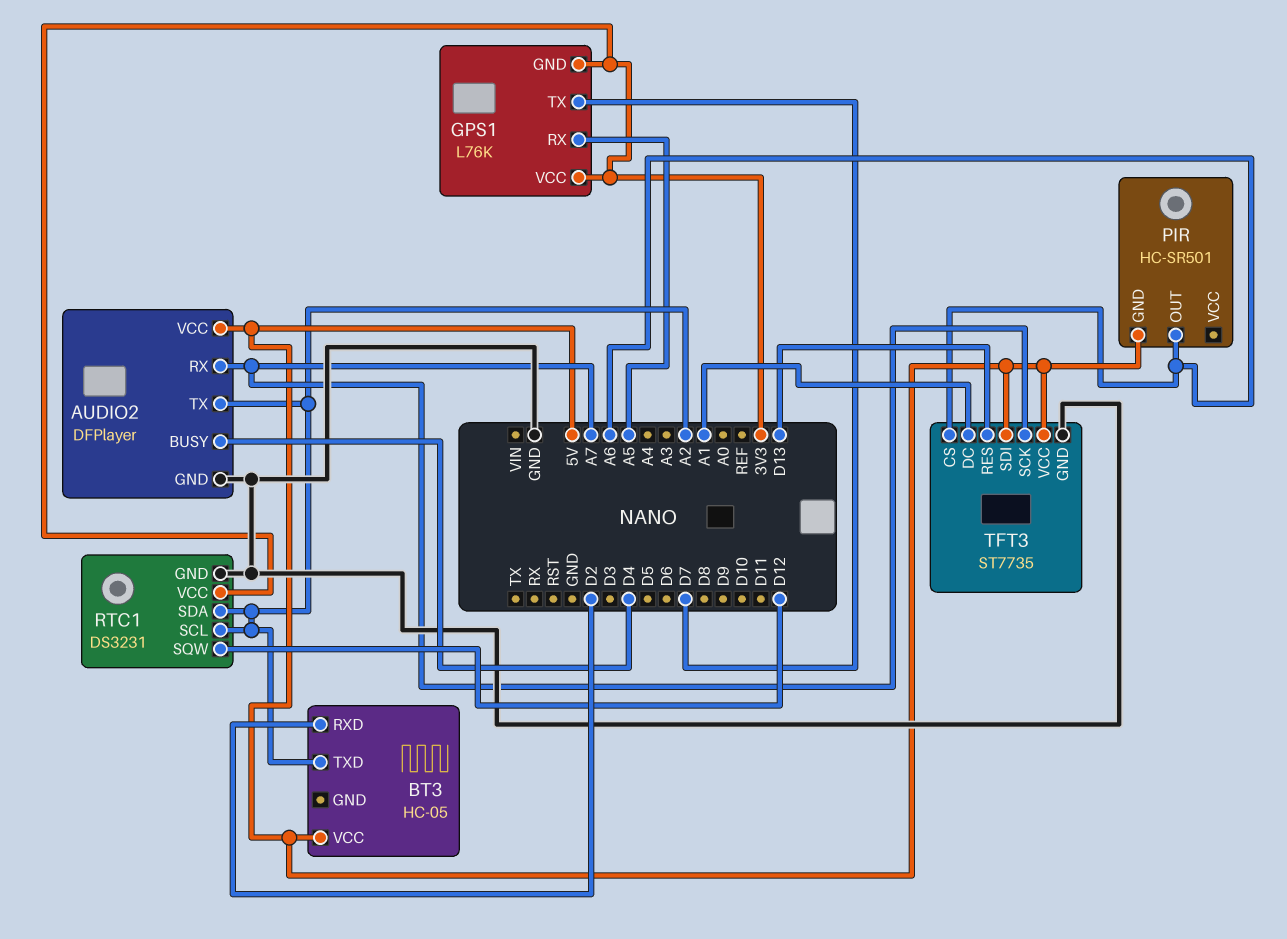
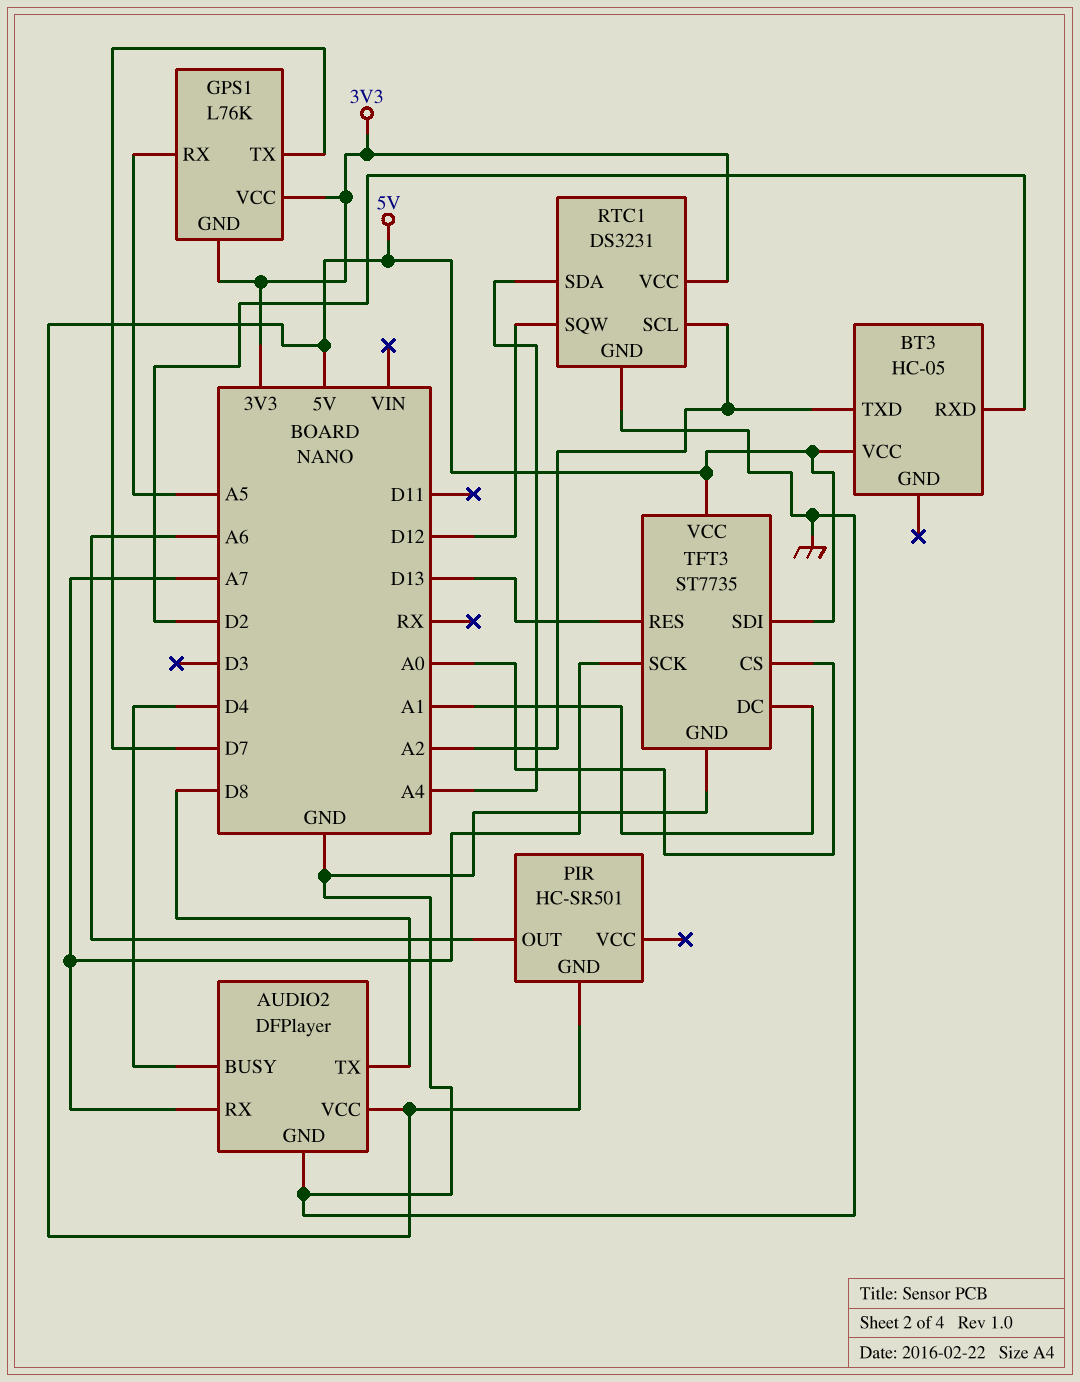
AUDIO2 pin TX: A2 -> D8
RTC1 pin SDA: A2 -> A4
TFT3 pin CS: A6 -> A0

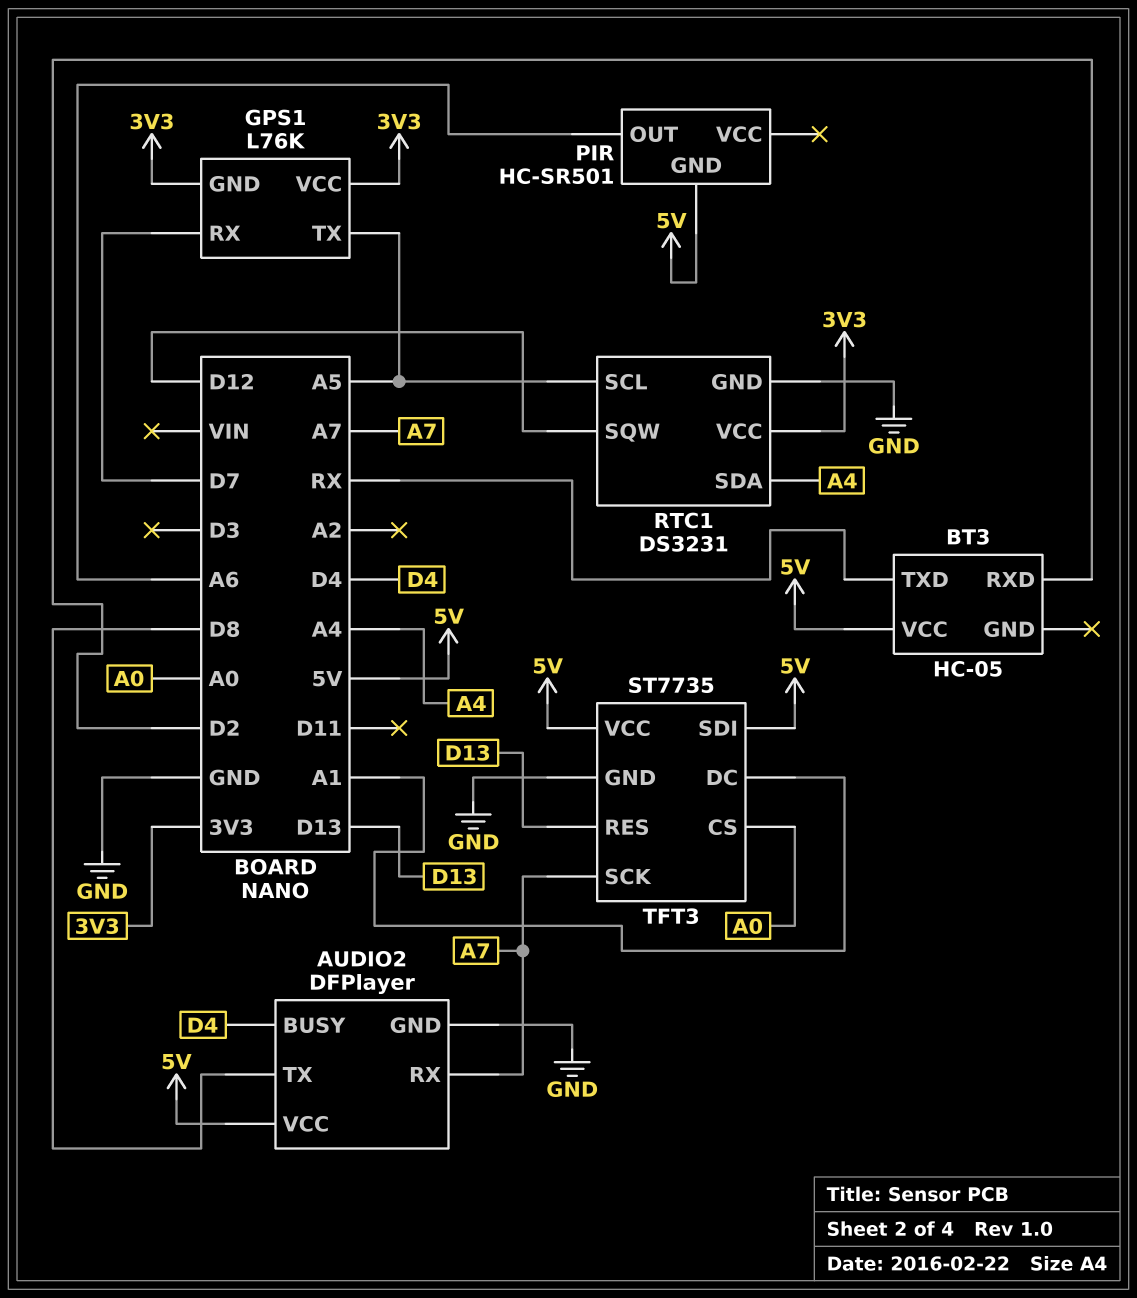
BT3 pin TXD: A2 -> RX
GPS1 pin RX: A5 -> D7
GPS1 pin TX: D7 -> A5
RTC1 pin SCL: A2 -> A5

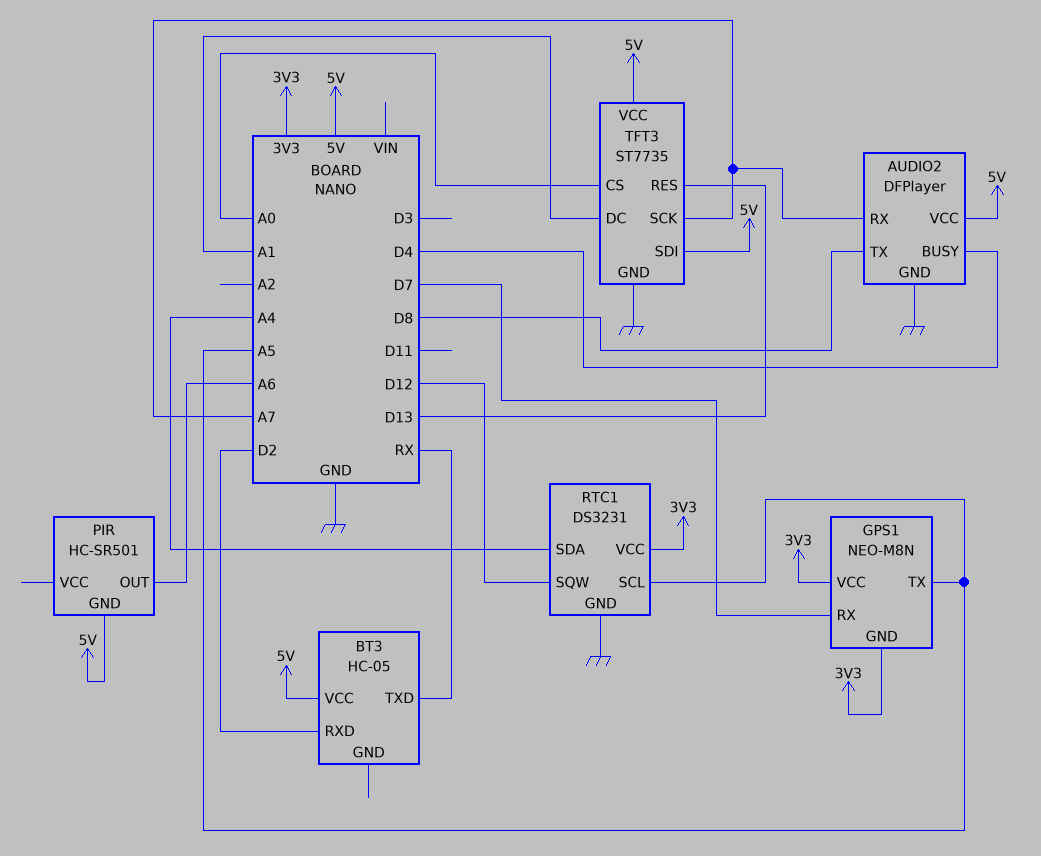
GPS1: L76K -> NEO-M8N

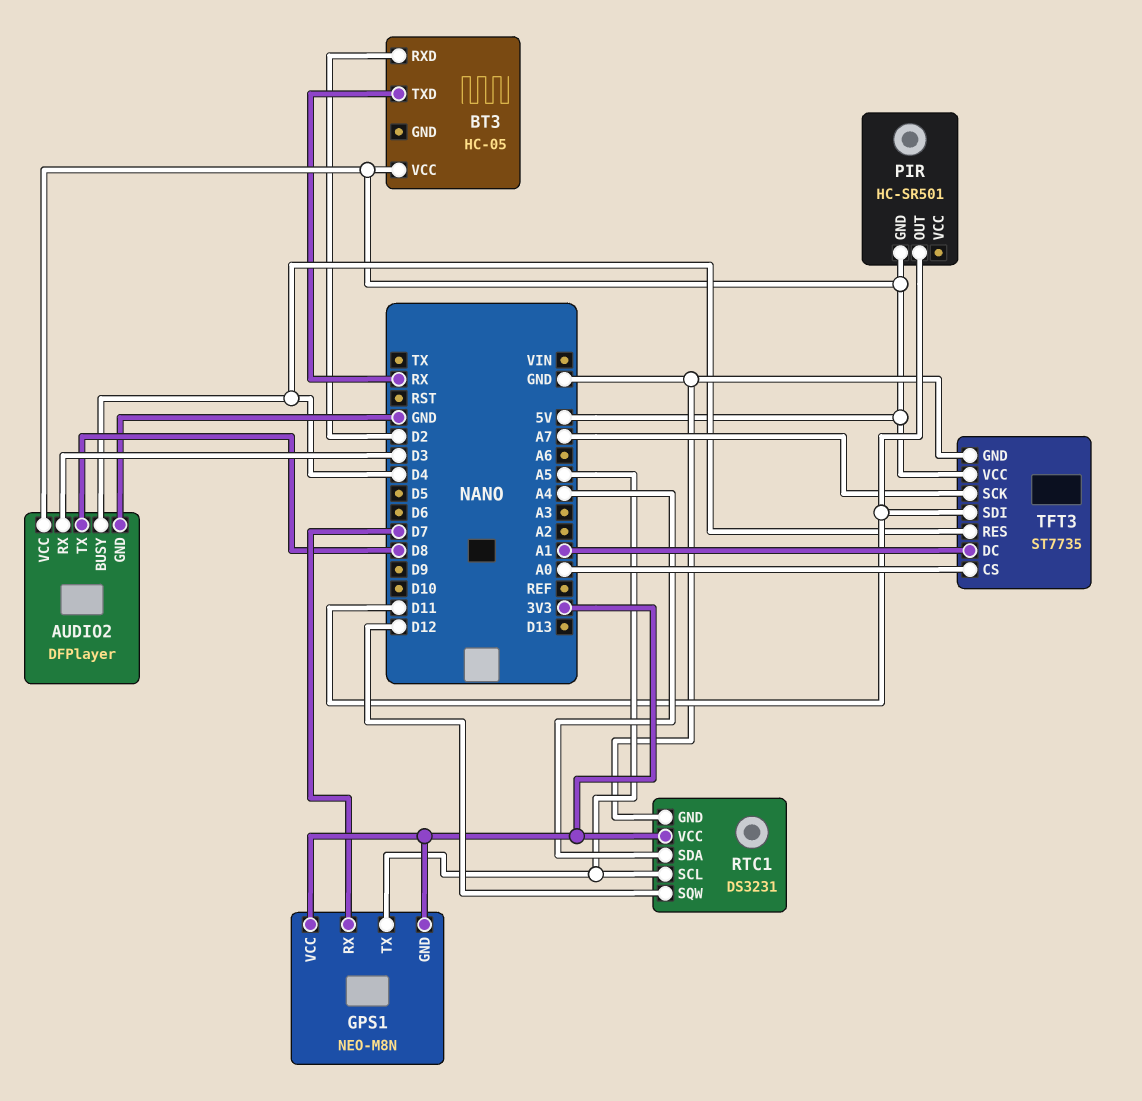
AUDIO2 pin RX: A7 -> D3
PIR pin OUT: A6 -> D11
TFT3 pin RES: D13 -> D4
TFT3 pin SDI: 5V -> D11

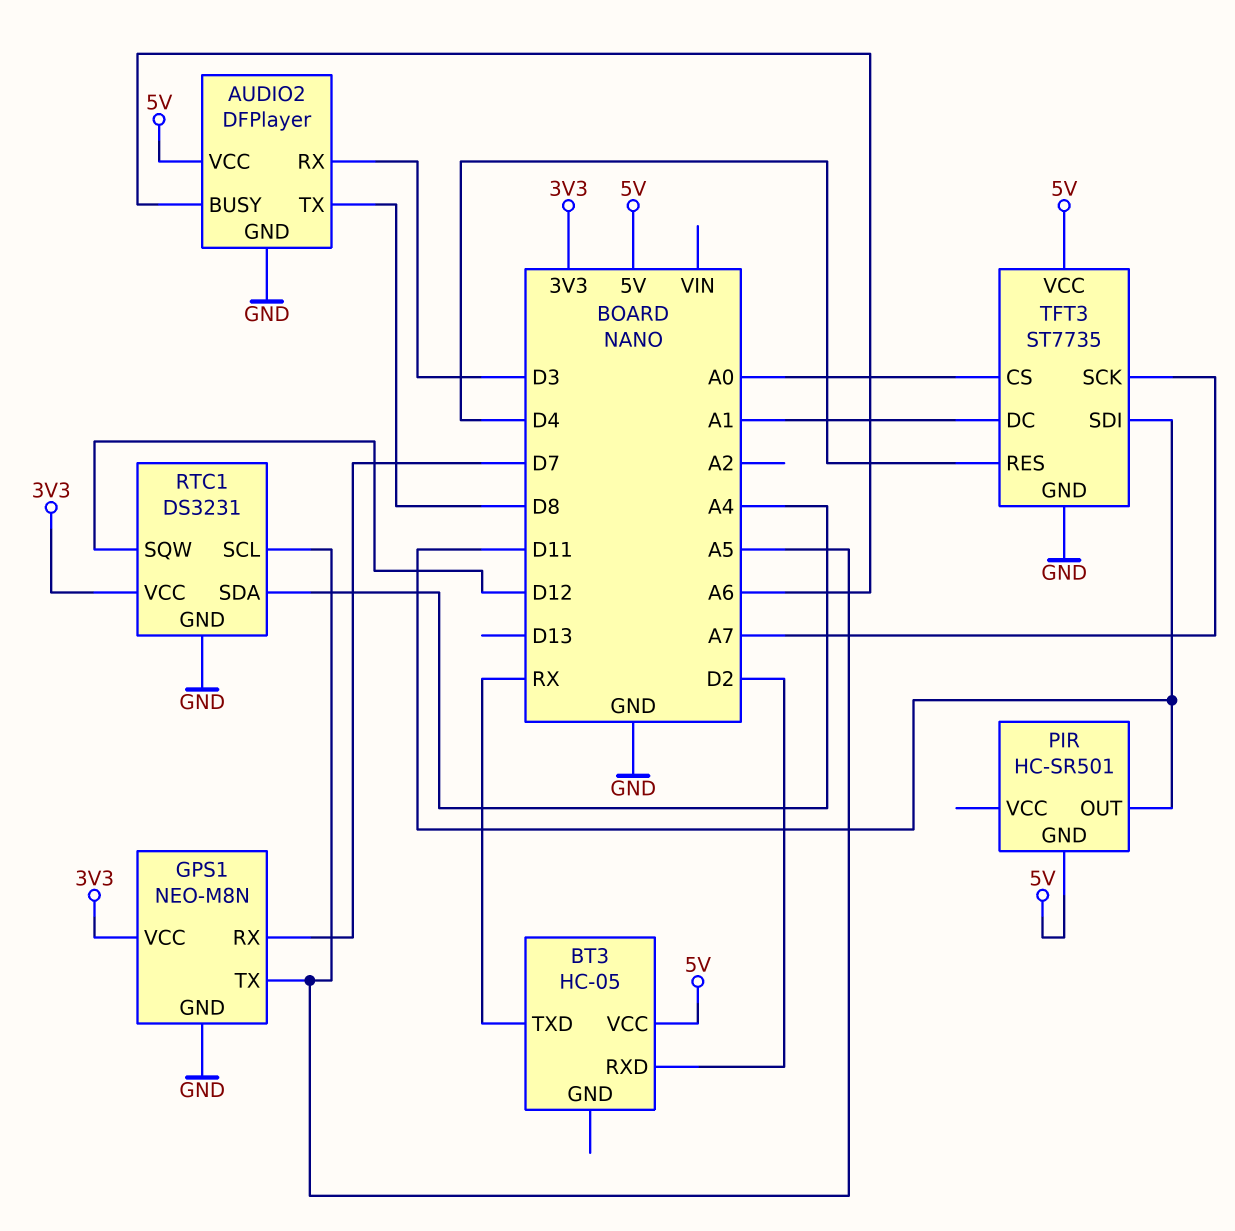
AUDIO2 pin BUSY: D4 -> A6
GPS1 pin GND: 3V3 -> GND

